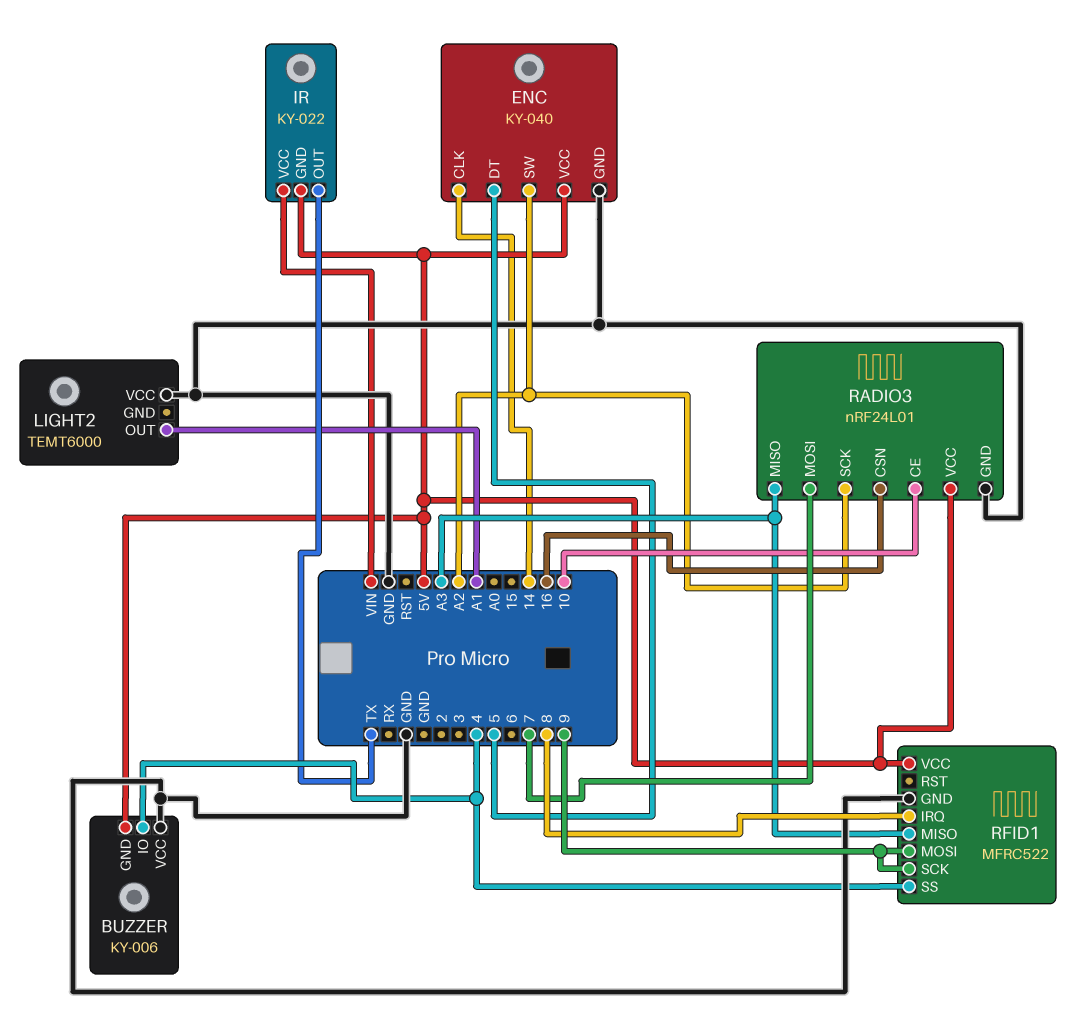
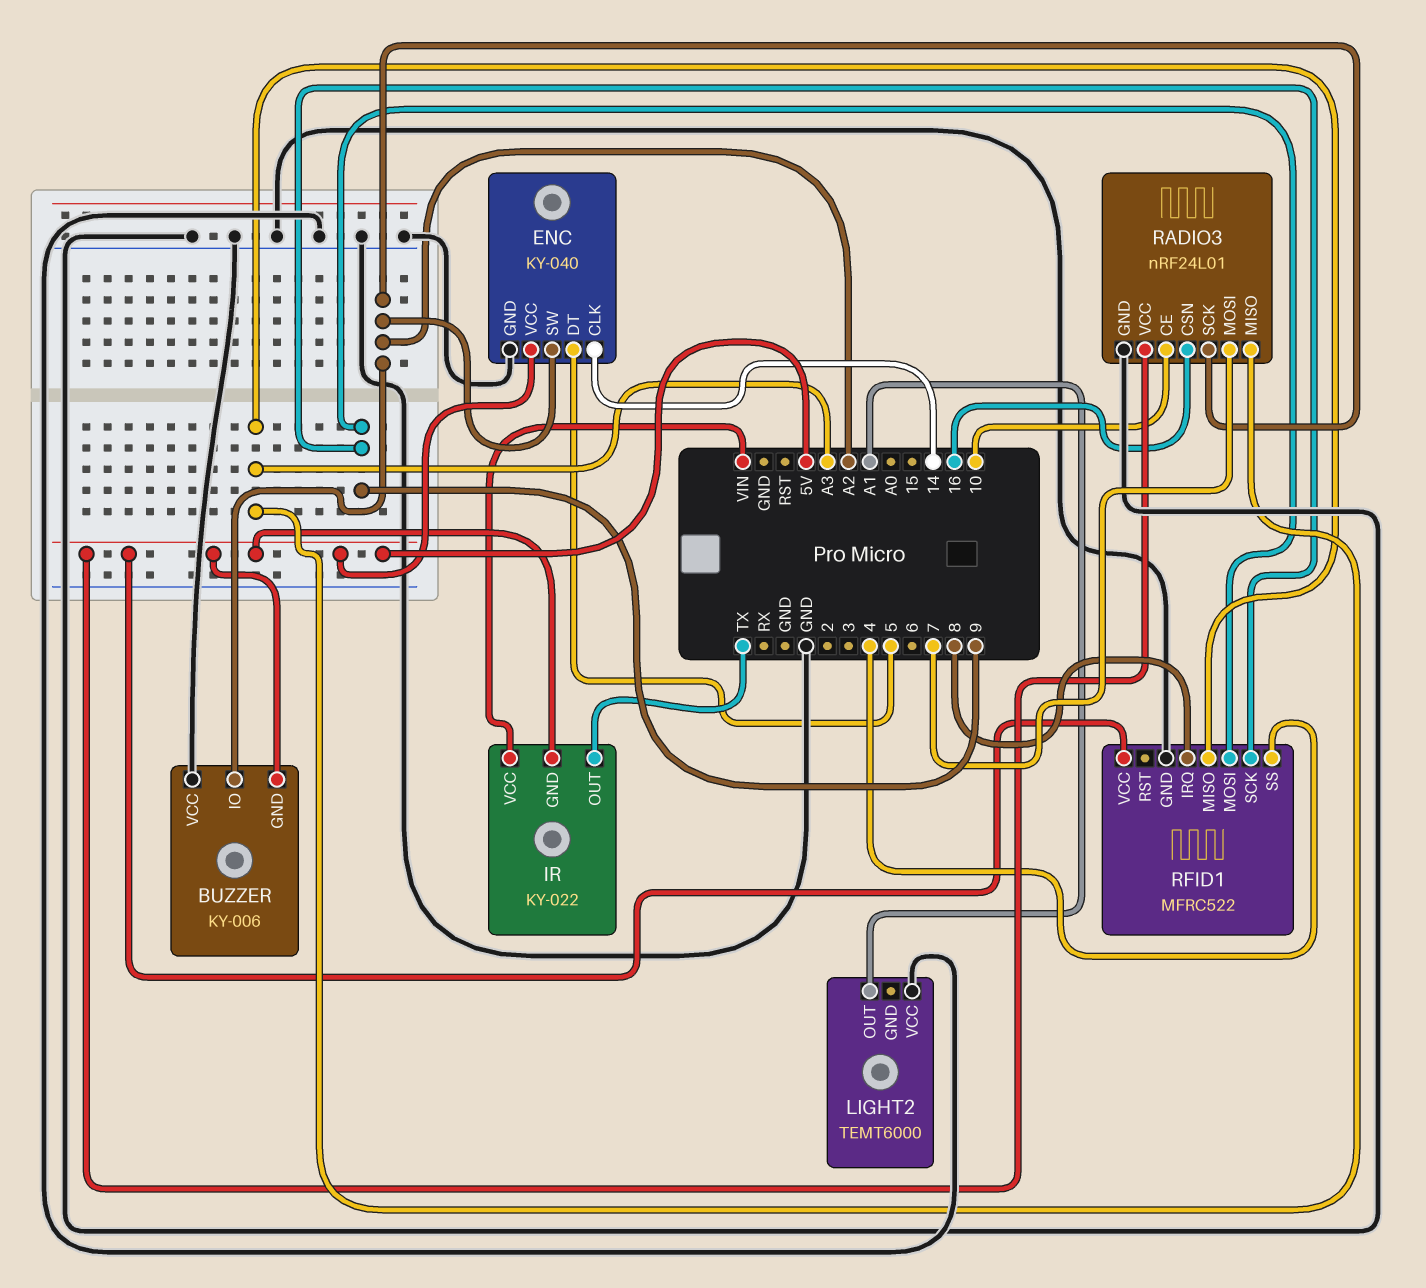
BUZZER pin IO: 4 -> A2

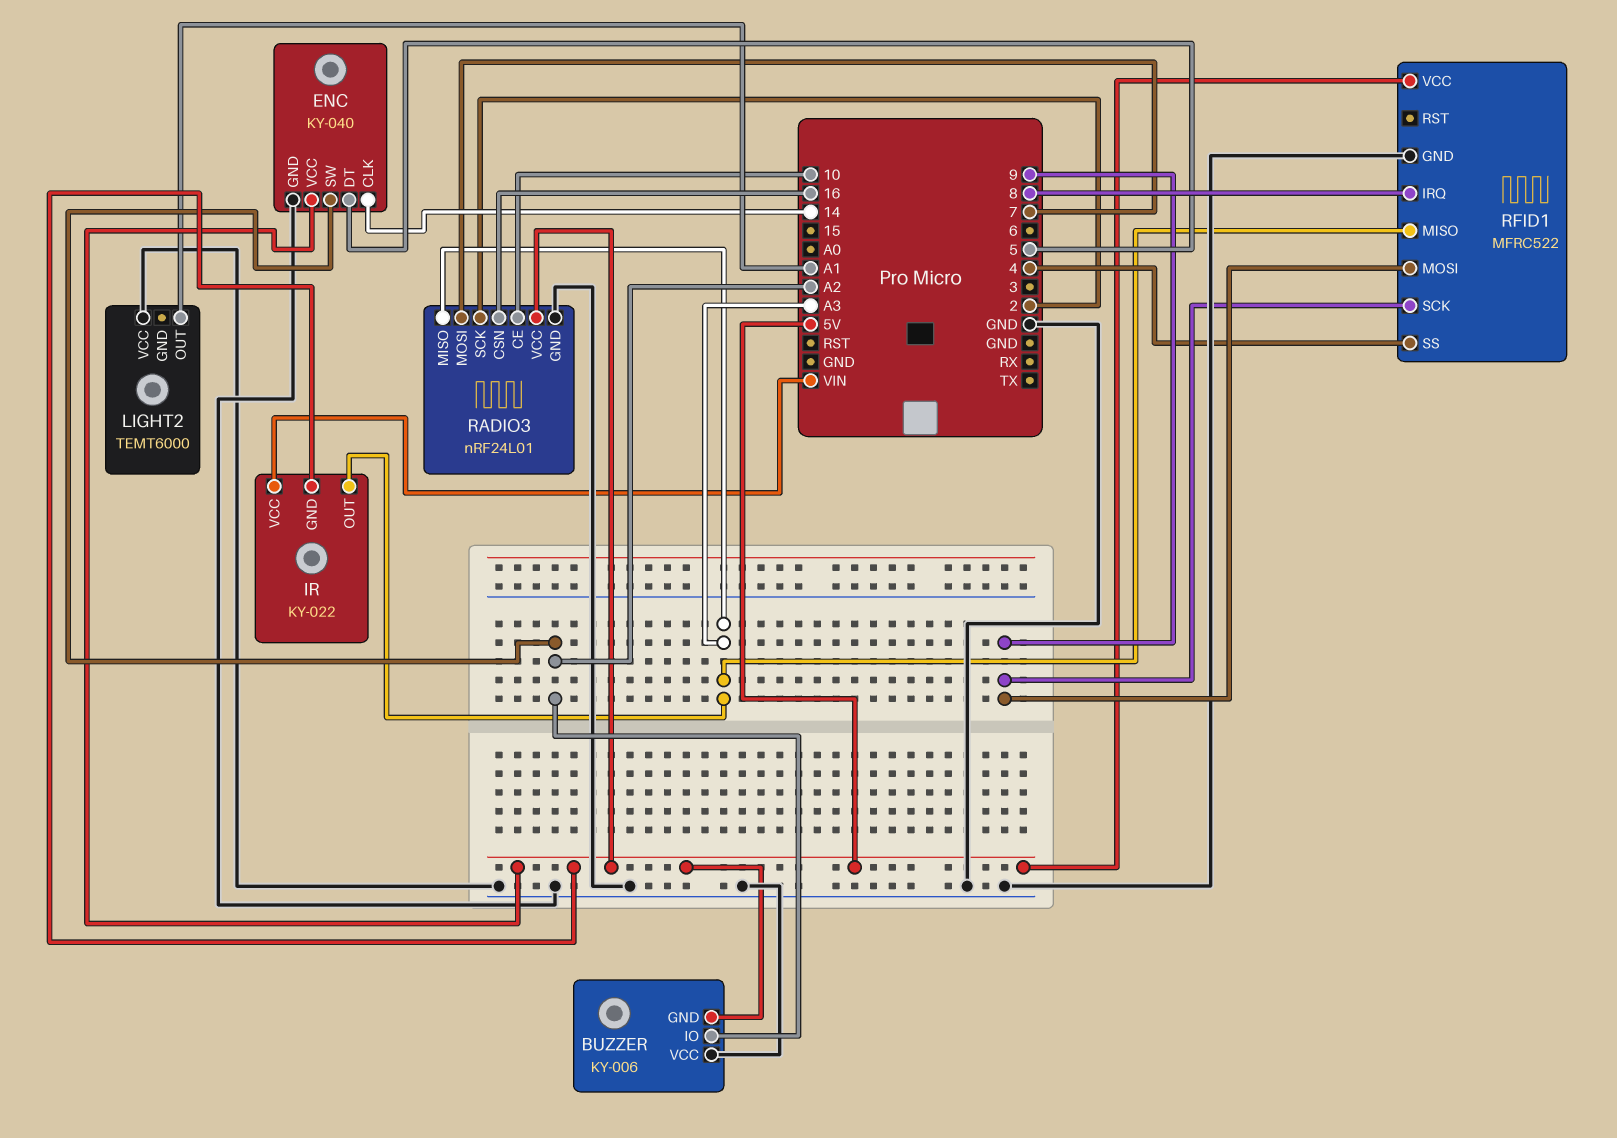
IR pin OUT: TX -> A3
RADIO3 pin SCK: A2 -> 2

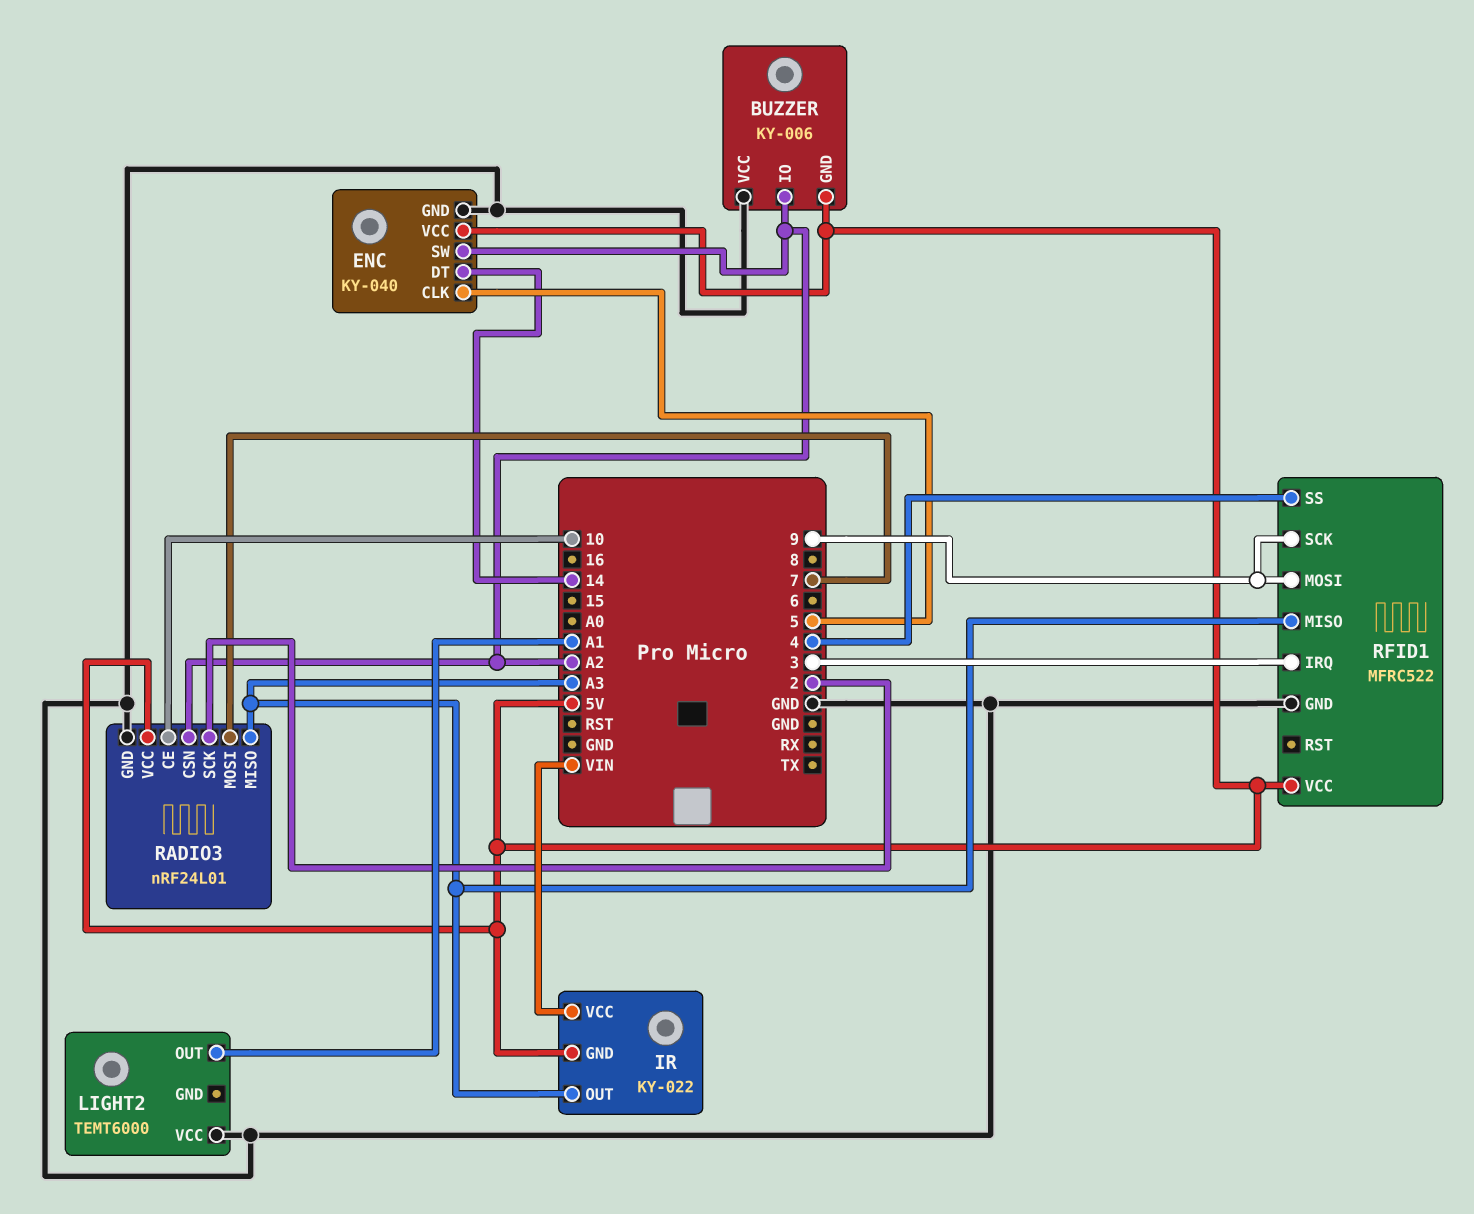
ENC pin CLK: 14 -> 5
ENC pin DT: 5 -> 14
RADIO3 pin CSN: 16 -> A2
RFID1 pin IRQ: 8 -> 3

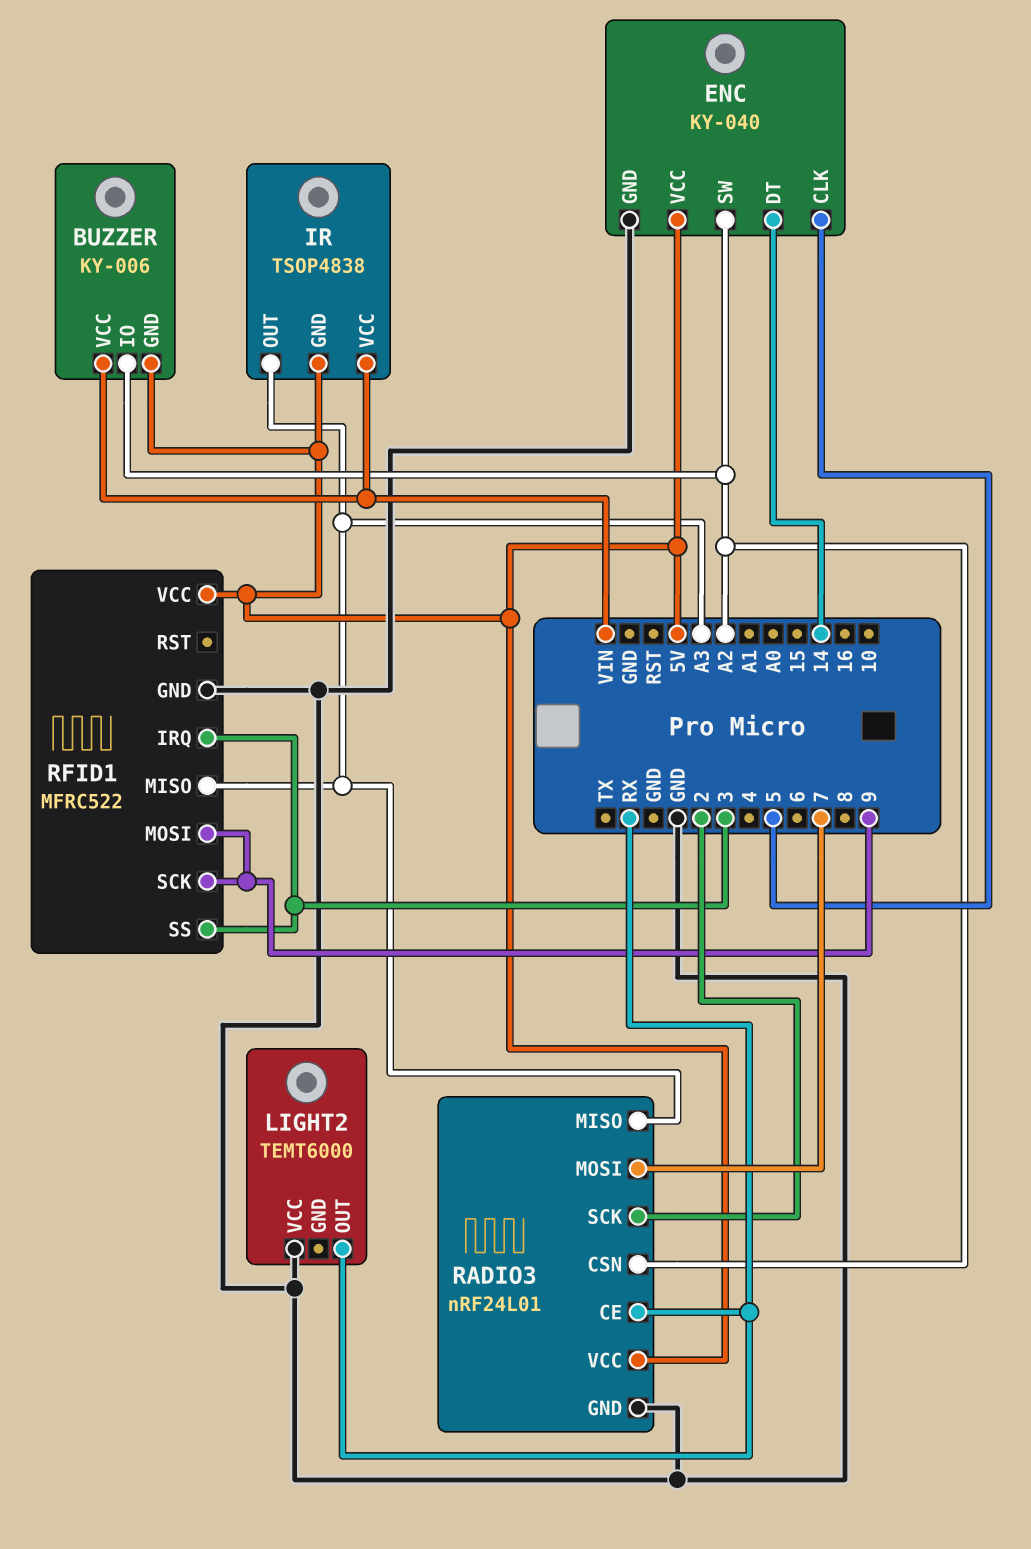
BUZZER pin VCC: GND -> VIN
IR: KY-022 -> TSOP4838
LIGHT2 pin OUT: A1 -> RX
RADIO3 pin CE: 10 -> RX
RFID1 pin SS: 4 -> 3

